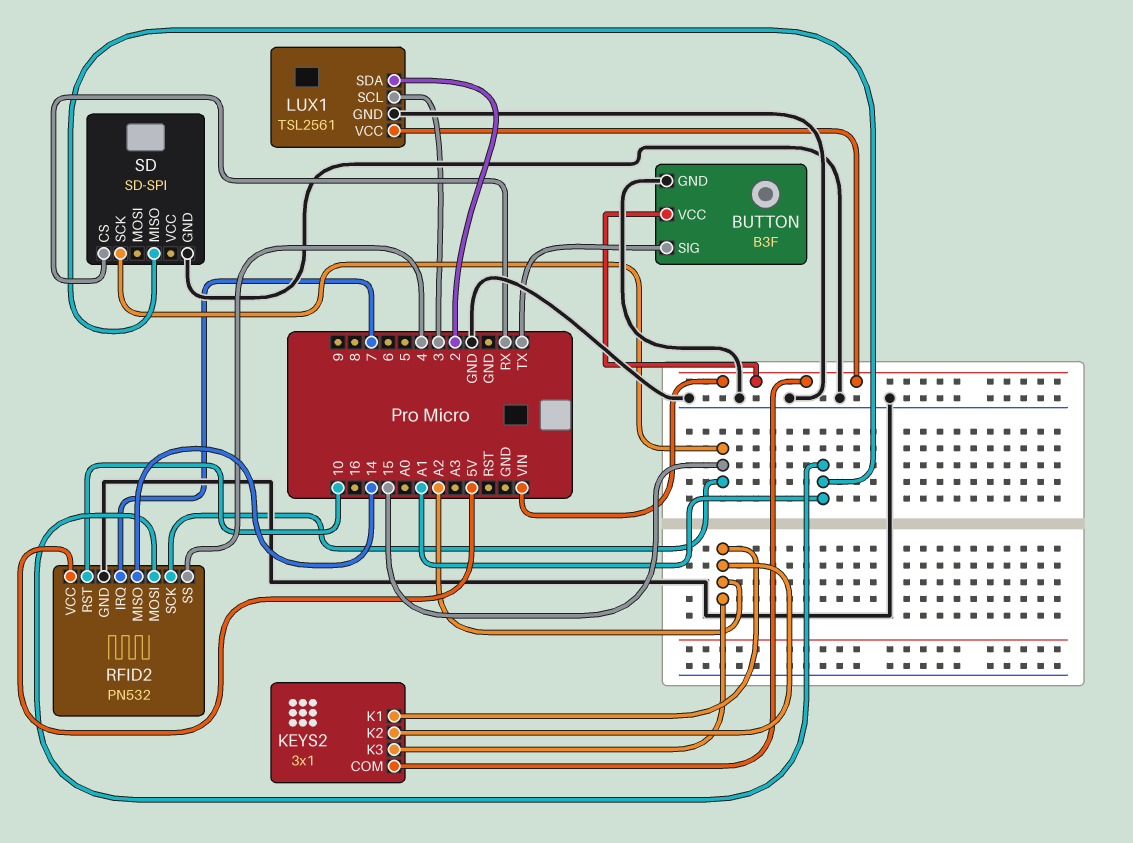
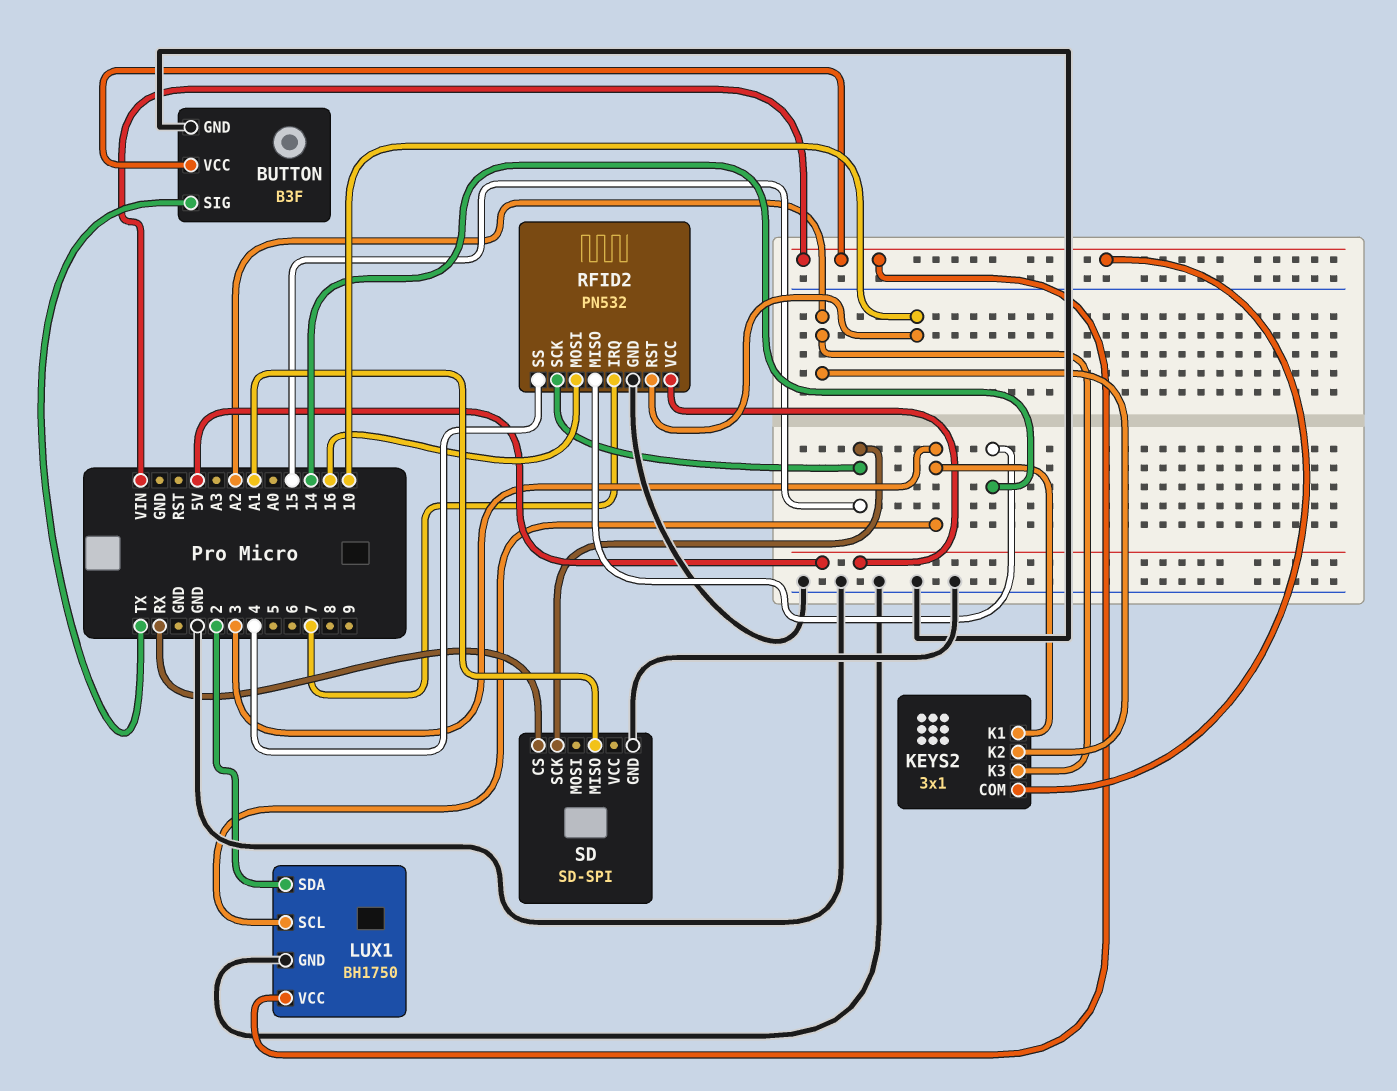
KEYS2 pin K1: A2 -> 3
LUX1: TSL2561 -> BH1750
RFID2 pin MOSI: A1 -> 16

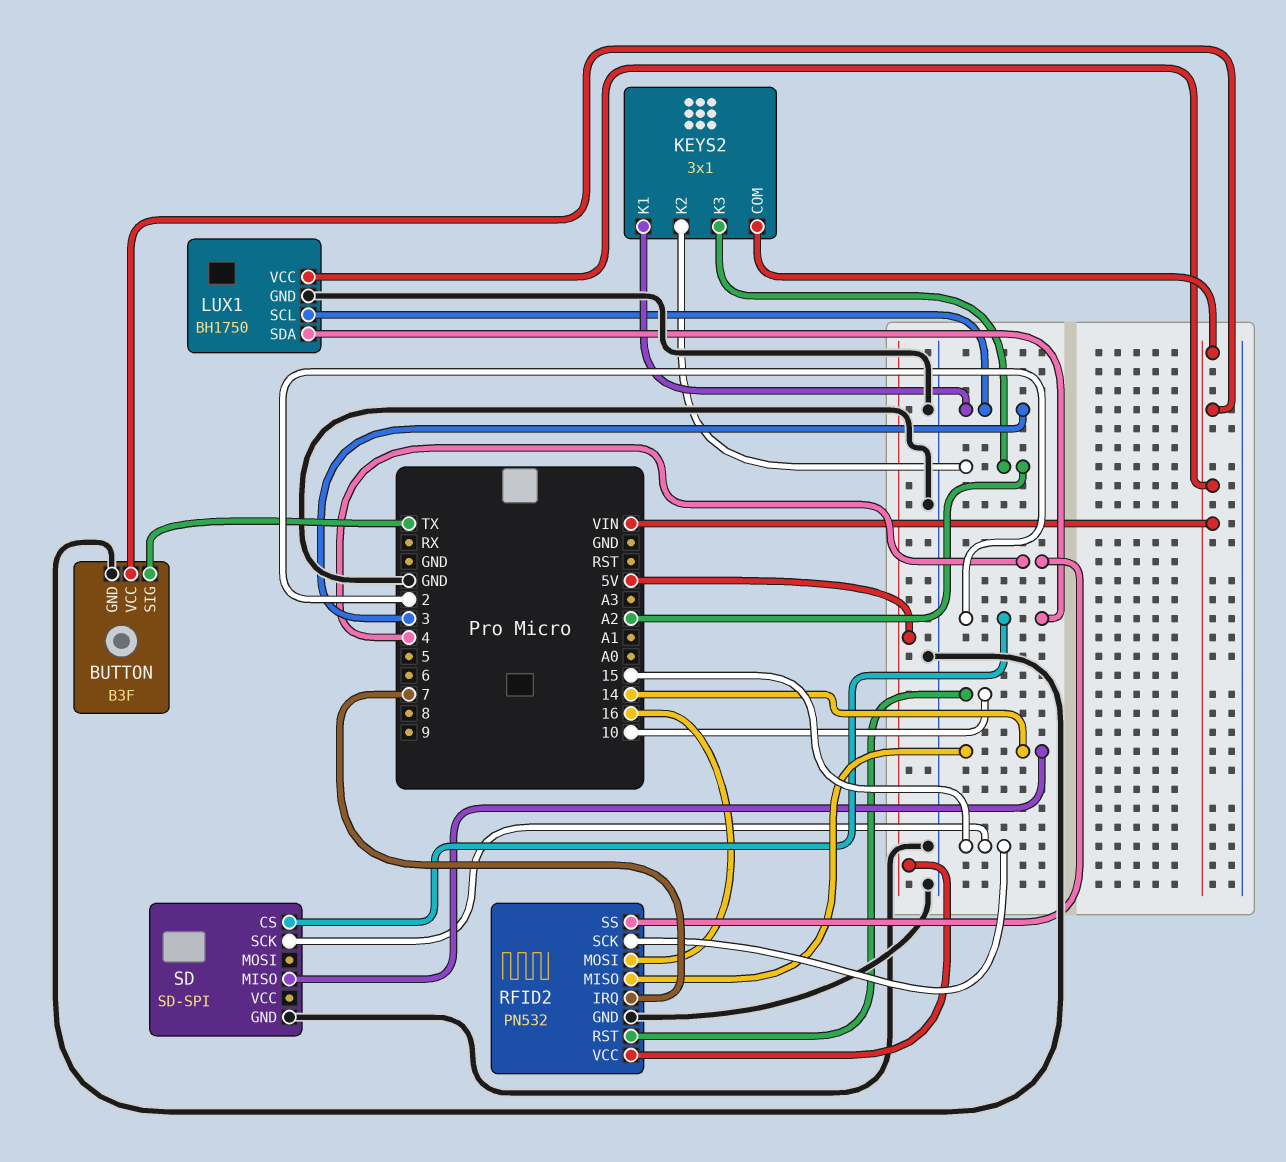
SD pin CS: RX -> 2
SD pin MISO: A1 -> 14

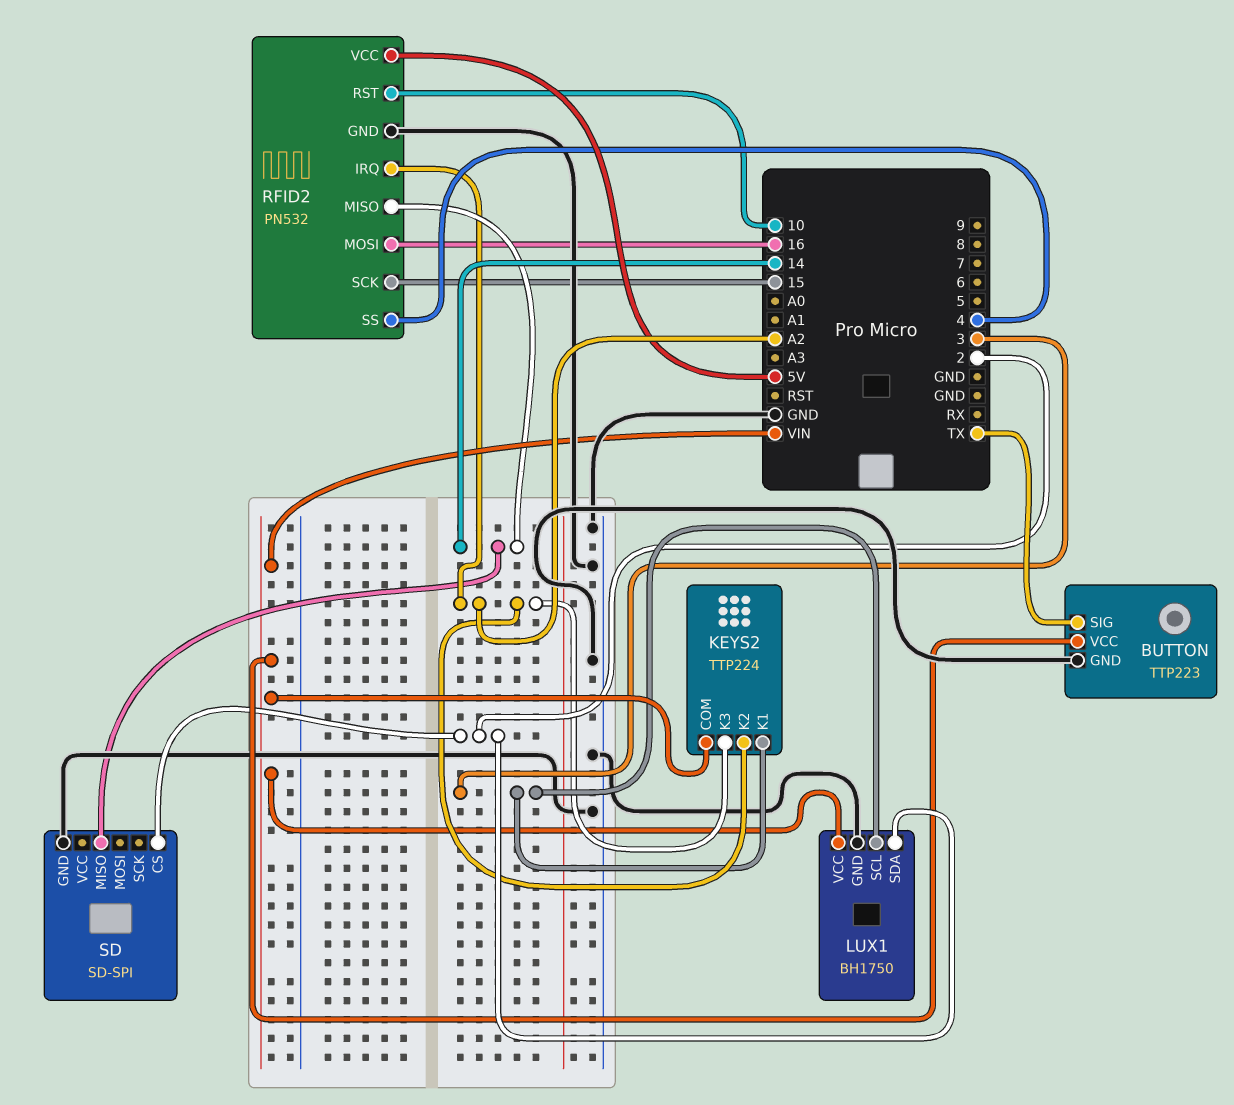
BUTTON: B3F -> TTP223
KEYS2: 3x1 -> TTP224
RFID2 pin IRQ: 7 -> A2
SD pin SCK: 15 -> none

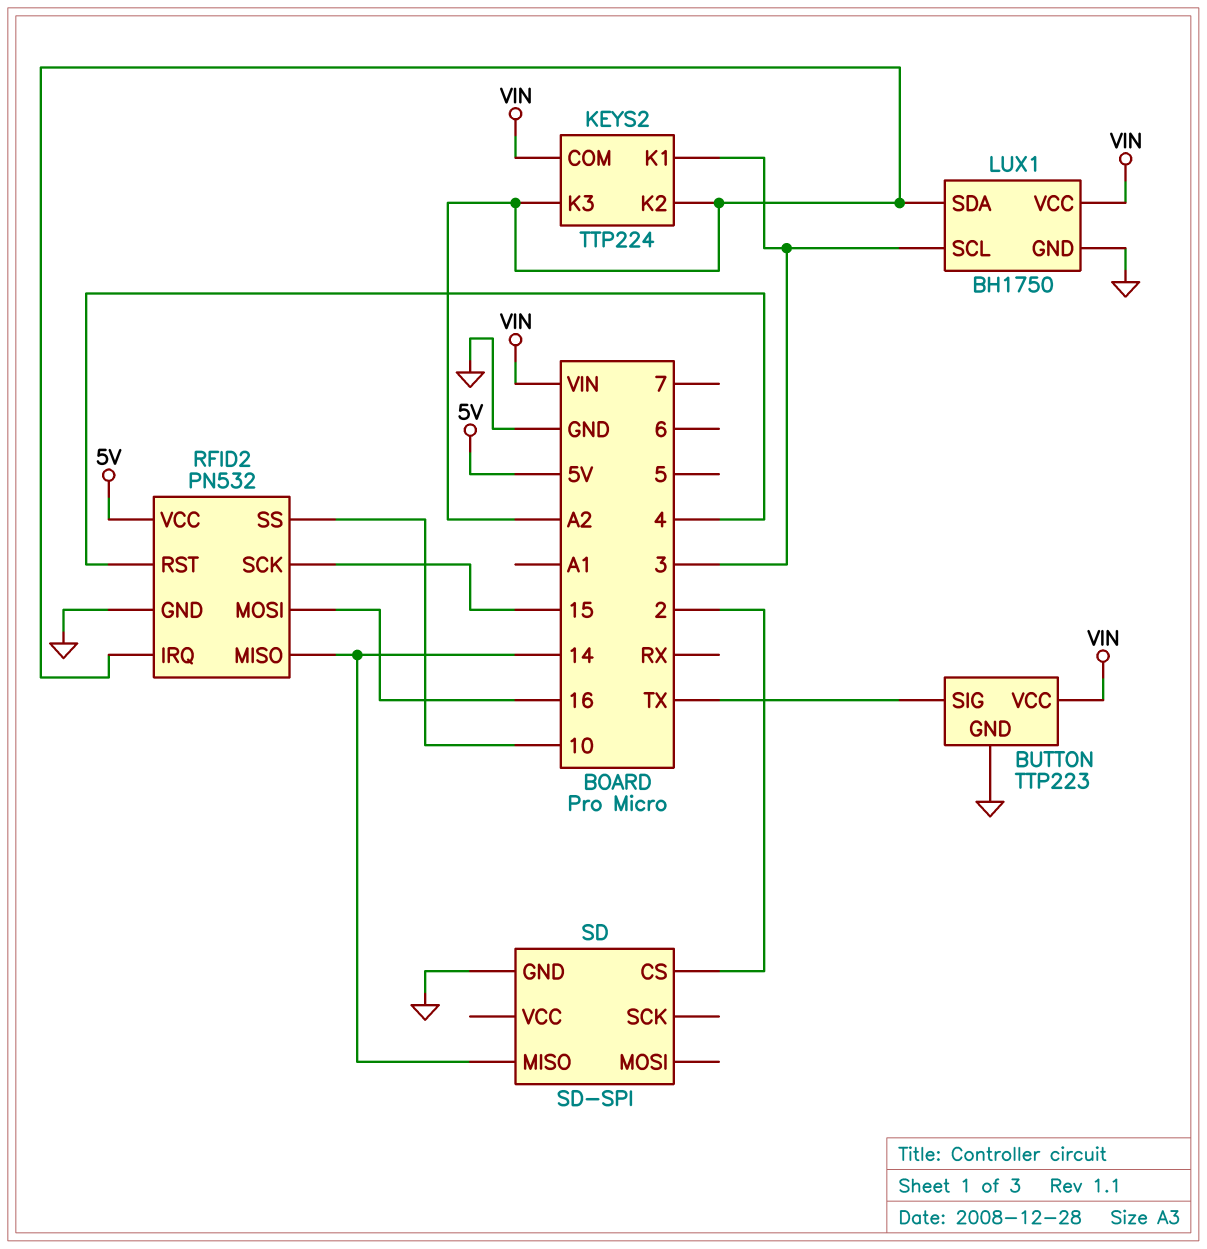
LUX1 pin SDA: 2 -> A2
RFID2 pin RST: 10 -> 4
RFID2 pin SS: 4 -> 10

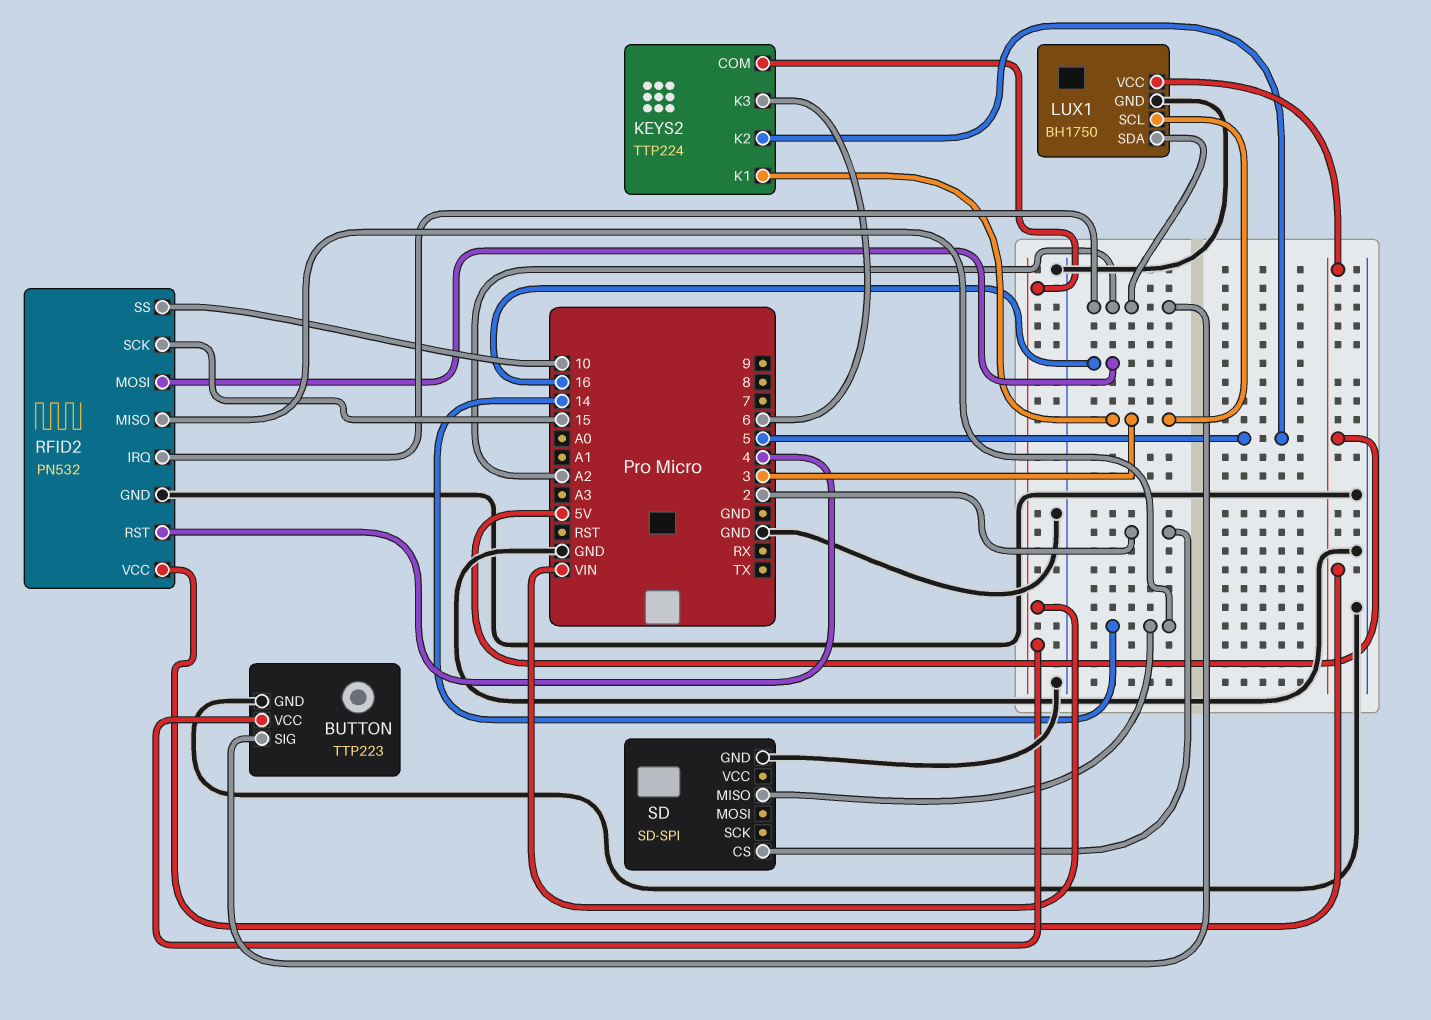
BUTTON pin SIG: TX -> A2
KEYS2 pin K2: A2 -> 5
KEYS2 pin K3: A2 -> 6
LUX1 pin VCC: VIN -> 5V

